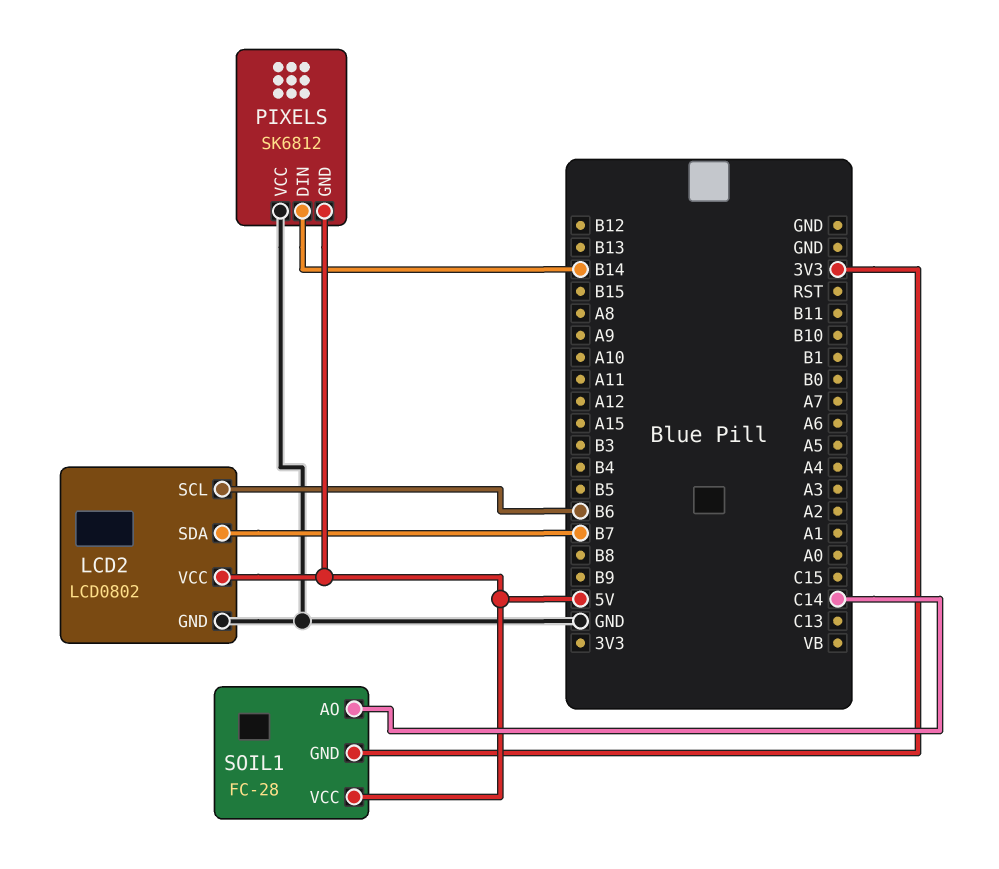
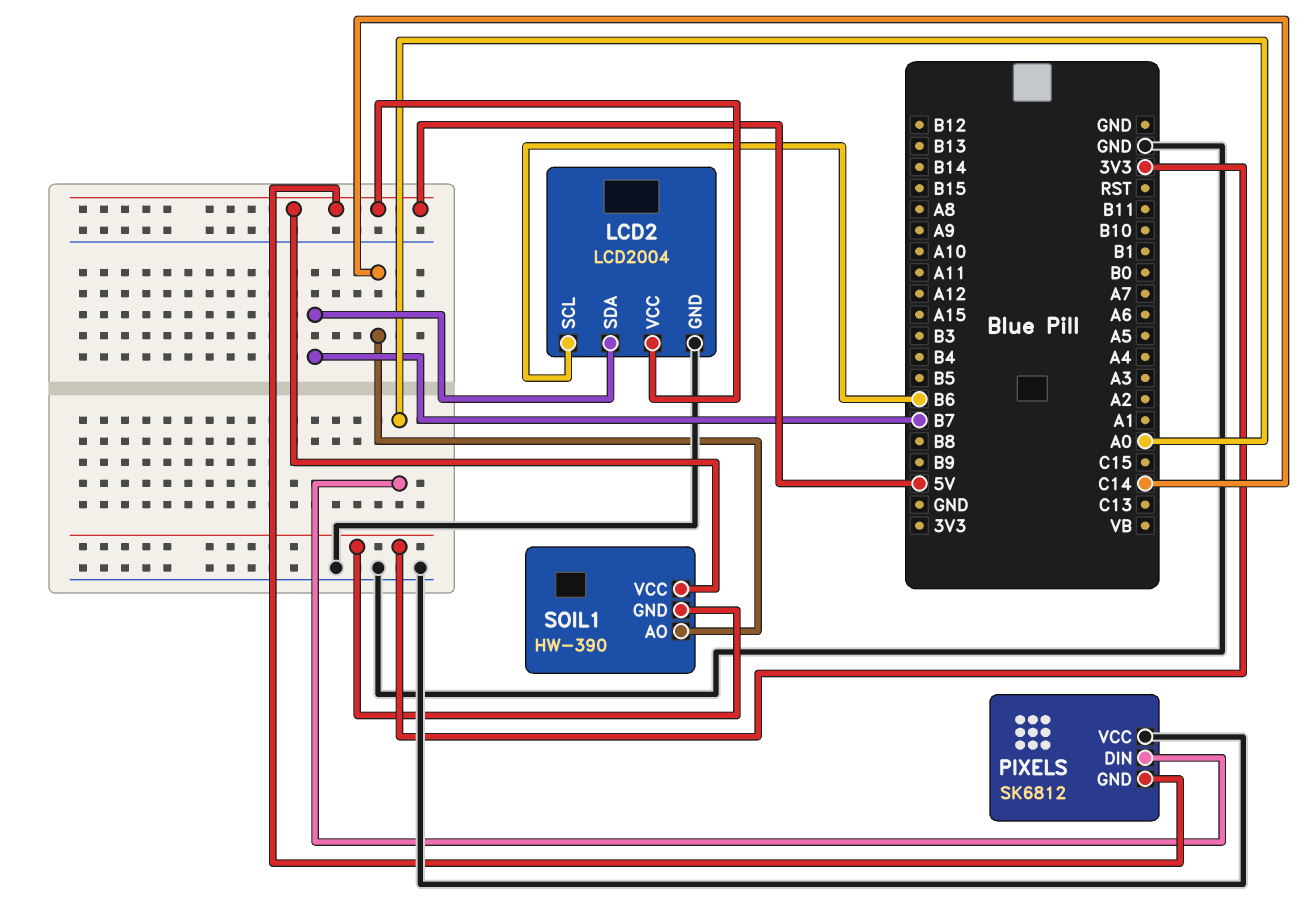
LCD2: LCD0802 -> LCD2004
PIXELS pin DIN: B14 -> A0
SOIL1: FC-28 -> HW-390

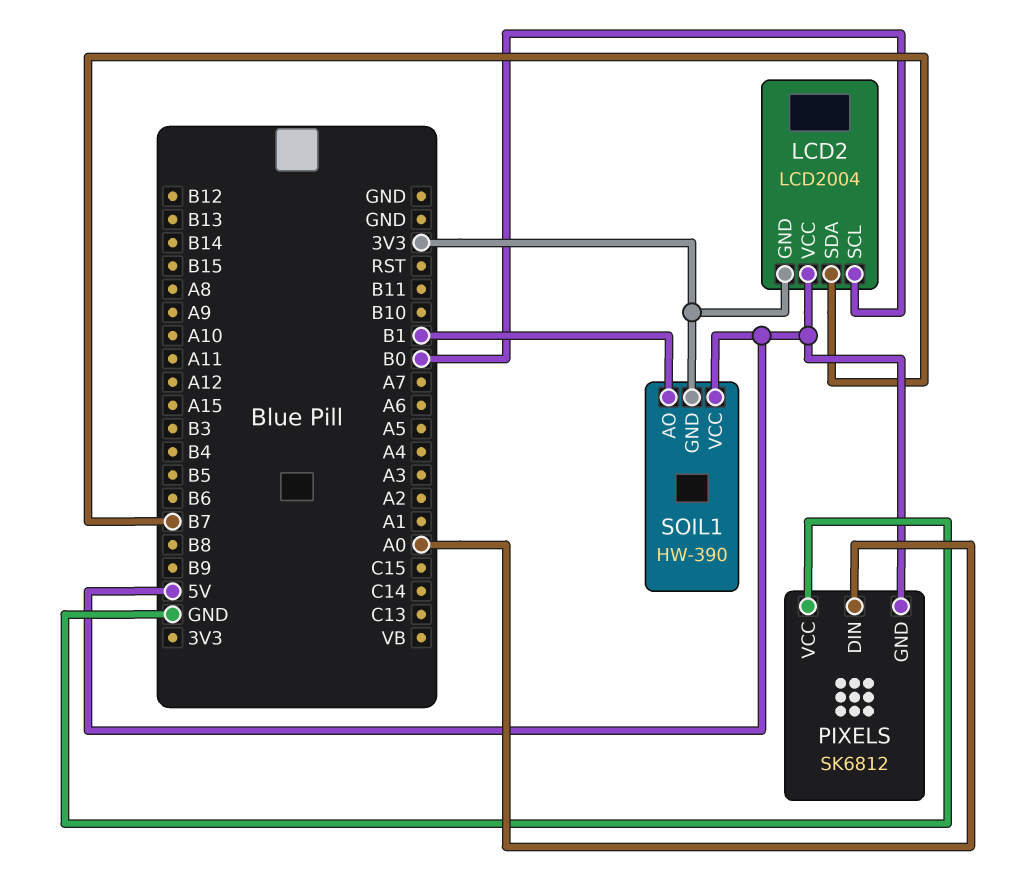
LCD2 pin GND: GND -> 3V3
LCD2 pin SCL: B6 -> B0
SOIL1 pin AO: C14 -> B1

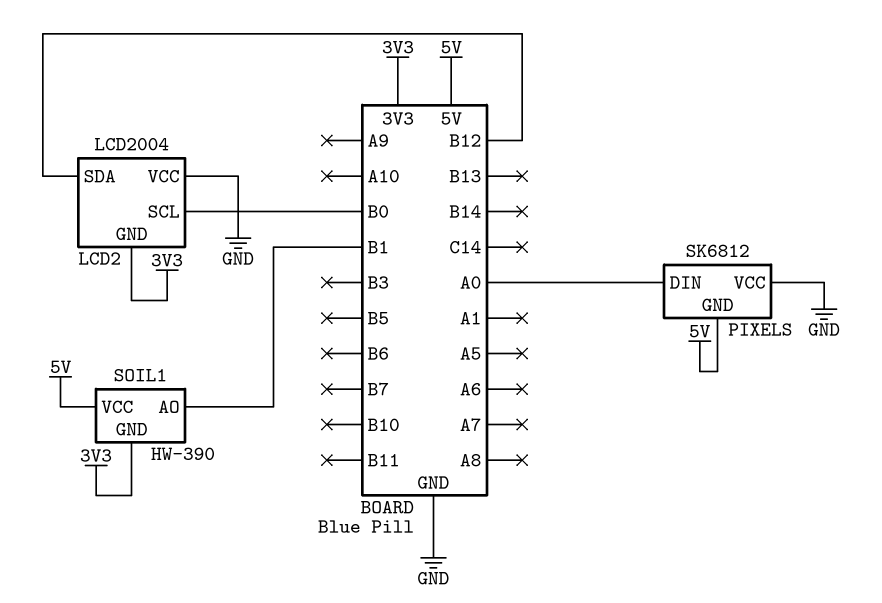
LCD2 pin SDA: B7 -> B12
LCD2 pin VCC: 5V -> GND

